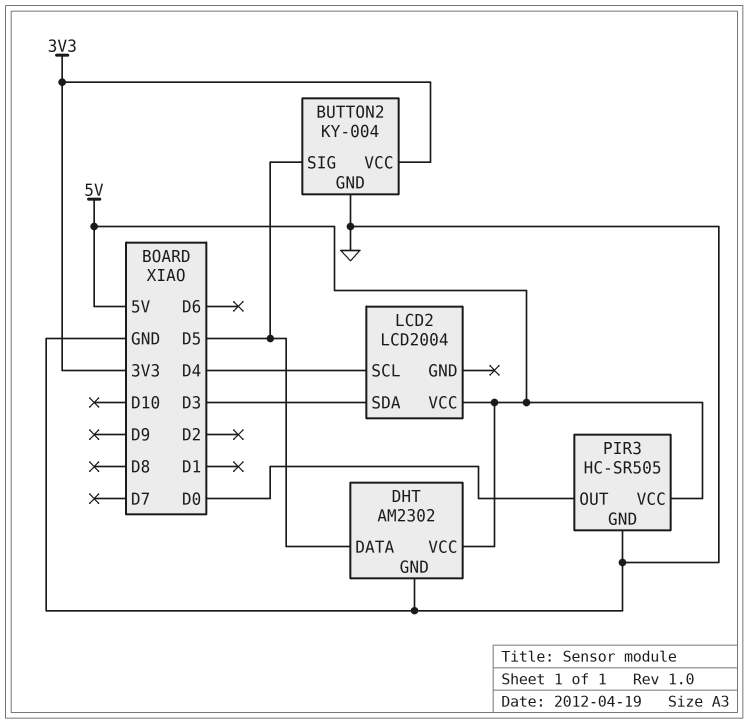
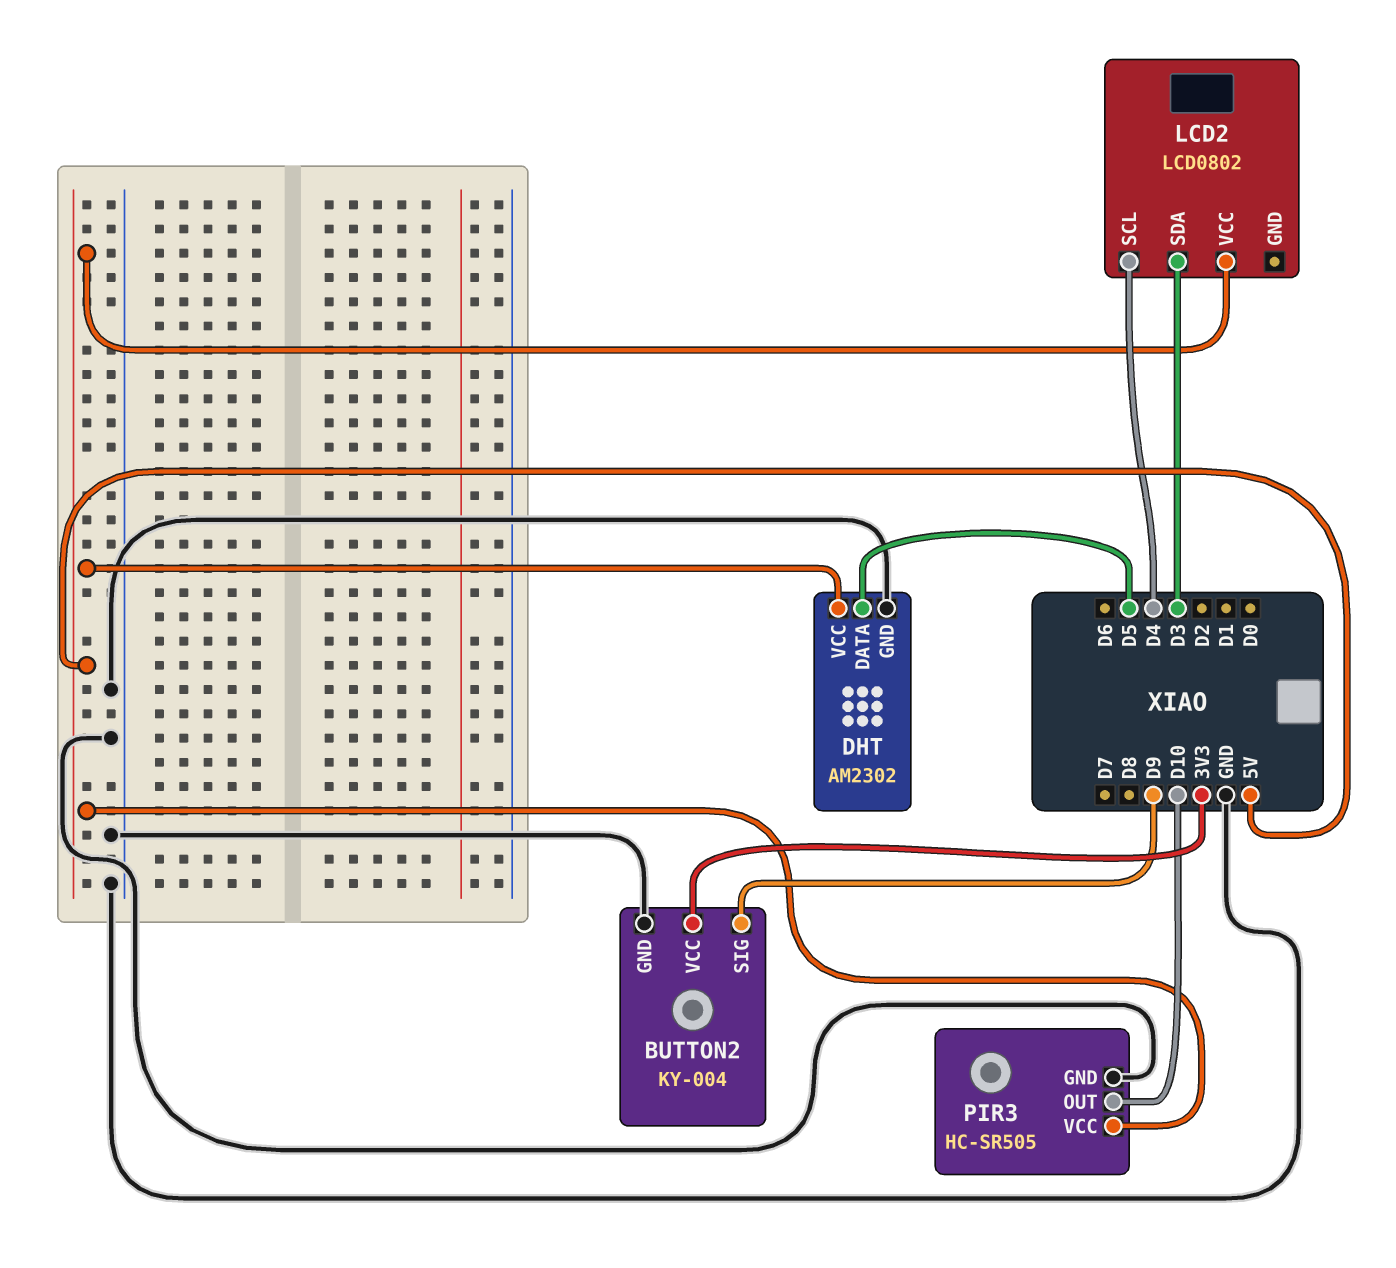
BUTTON2 pin SIG: D5 -> D9
LCD2: LCD2004 -> LCD0802
PIR3 pin OUT: D0 -> D10

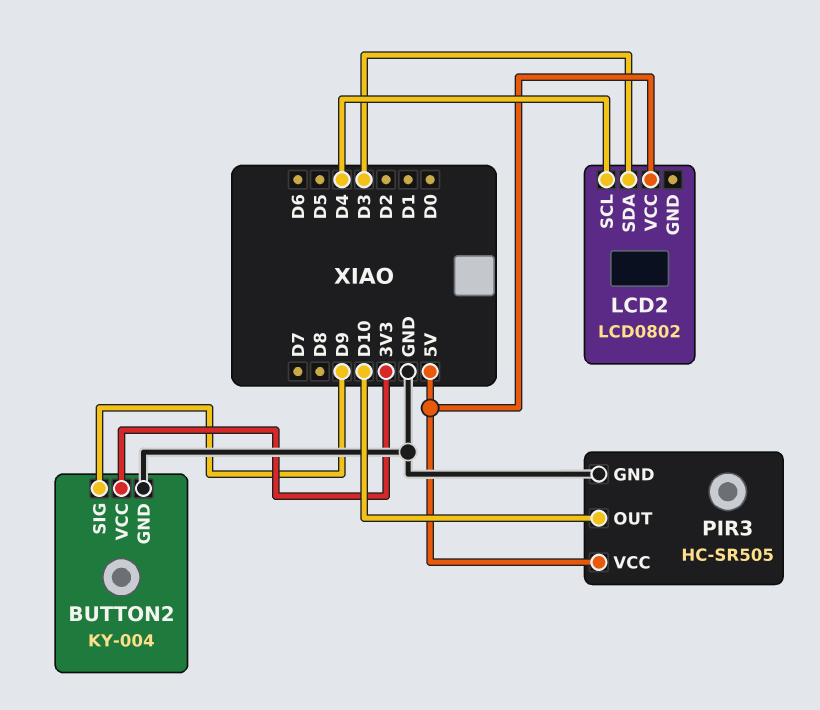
DHT: AM2302 -> none
DHT pin DATA: D5 -> none
DHT pin GND: GND -> none
DHT pin VCC: 5V -> none

